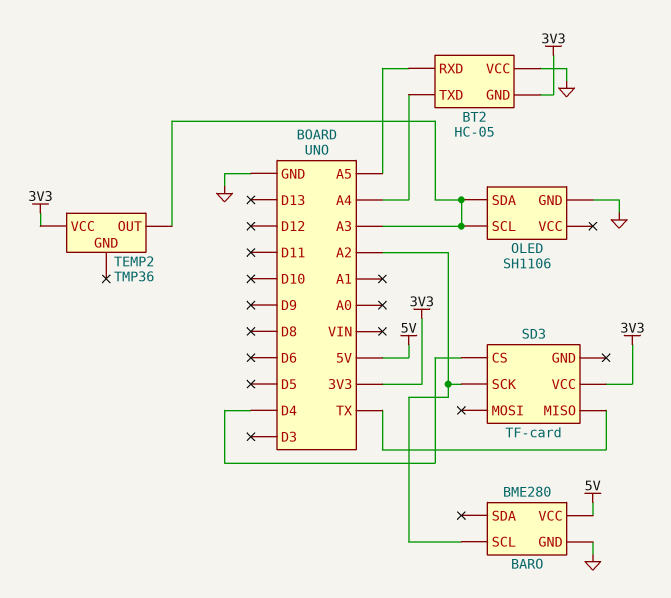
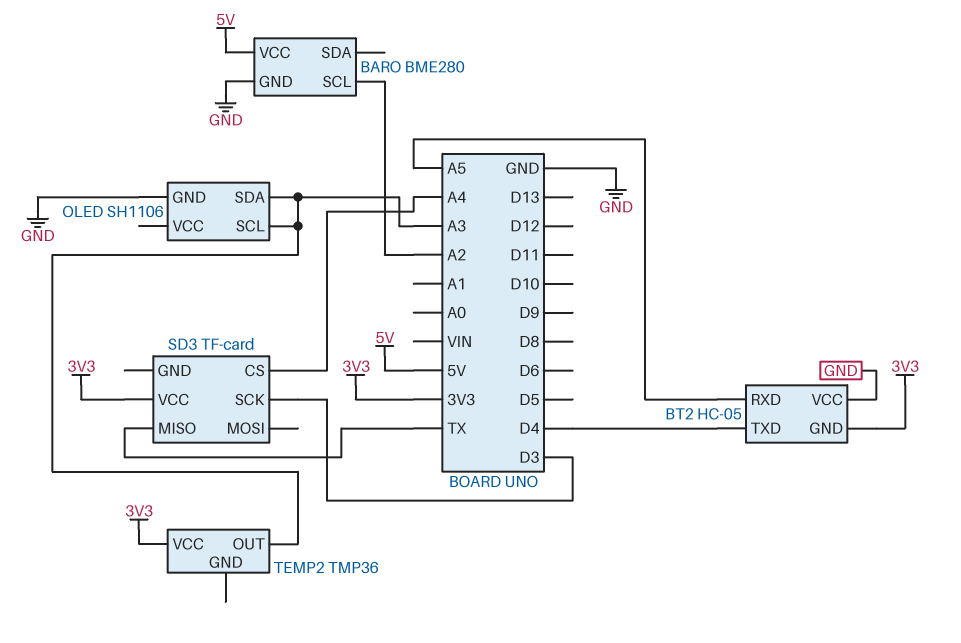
BT2 pin TXD: A4 -> D4
SD3 pin CS: D4 -> A4
SD3 pin SCK: A2 -> D3

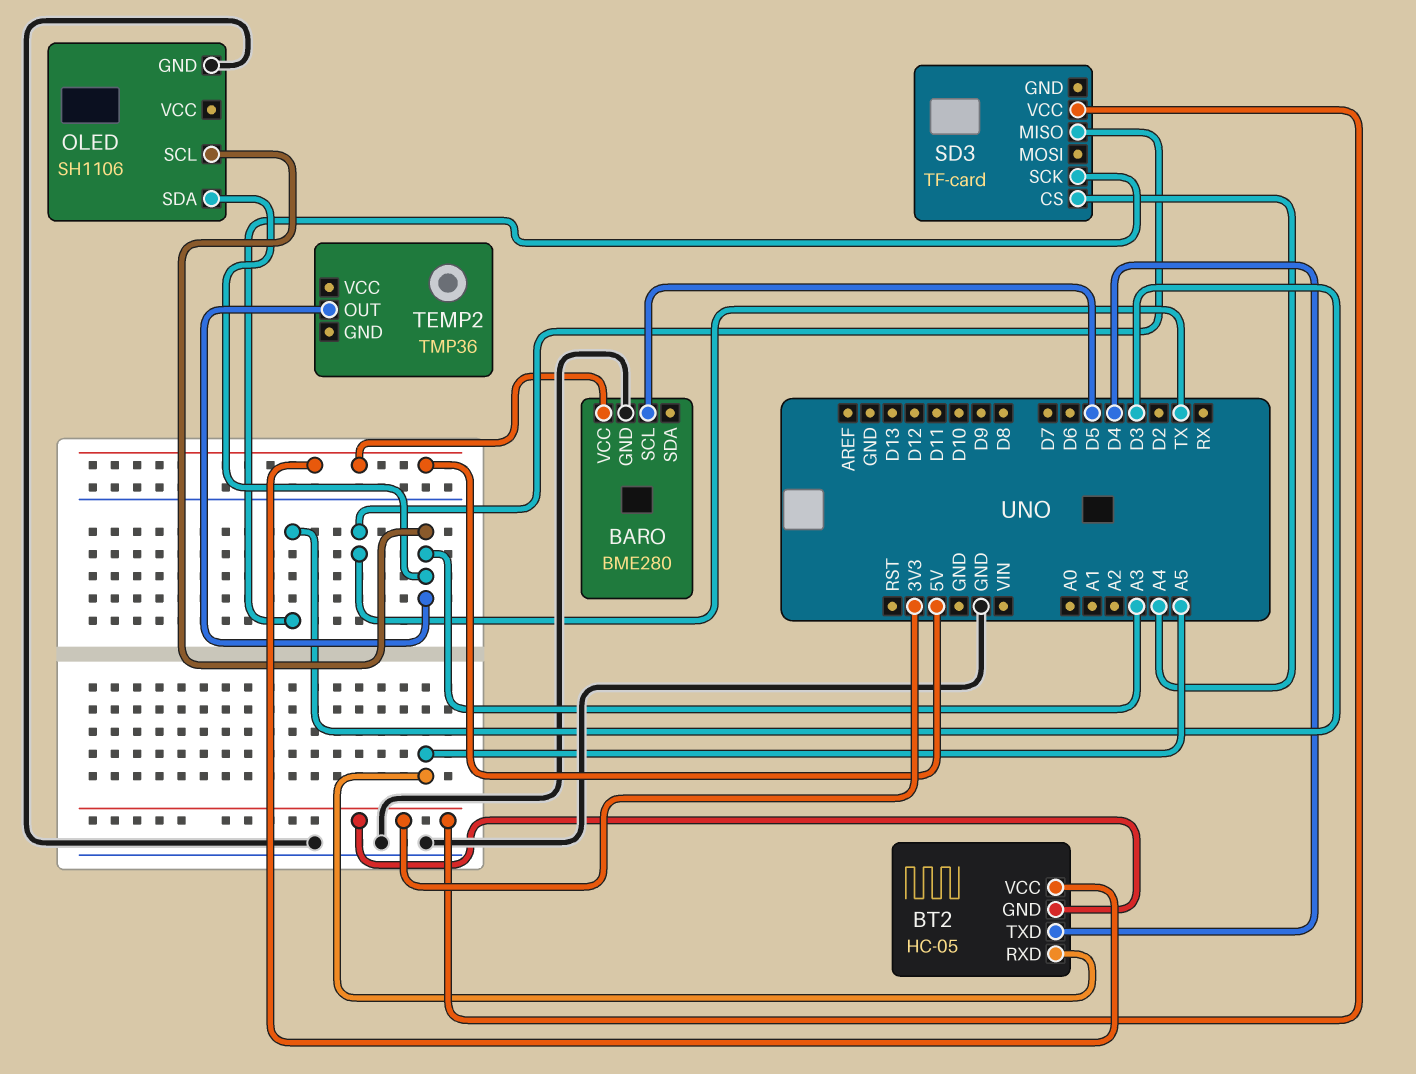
BARO pin SCL: A2 -> D5
BT2 pin VCC: GND -> 5V
TEMP2 pin VCC: 3V3 -> none

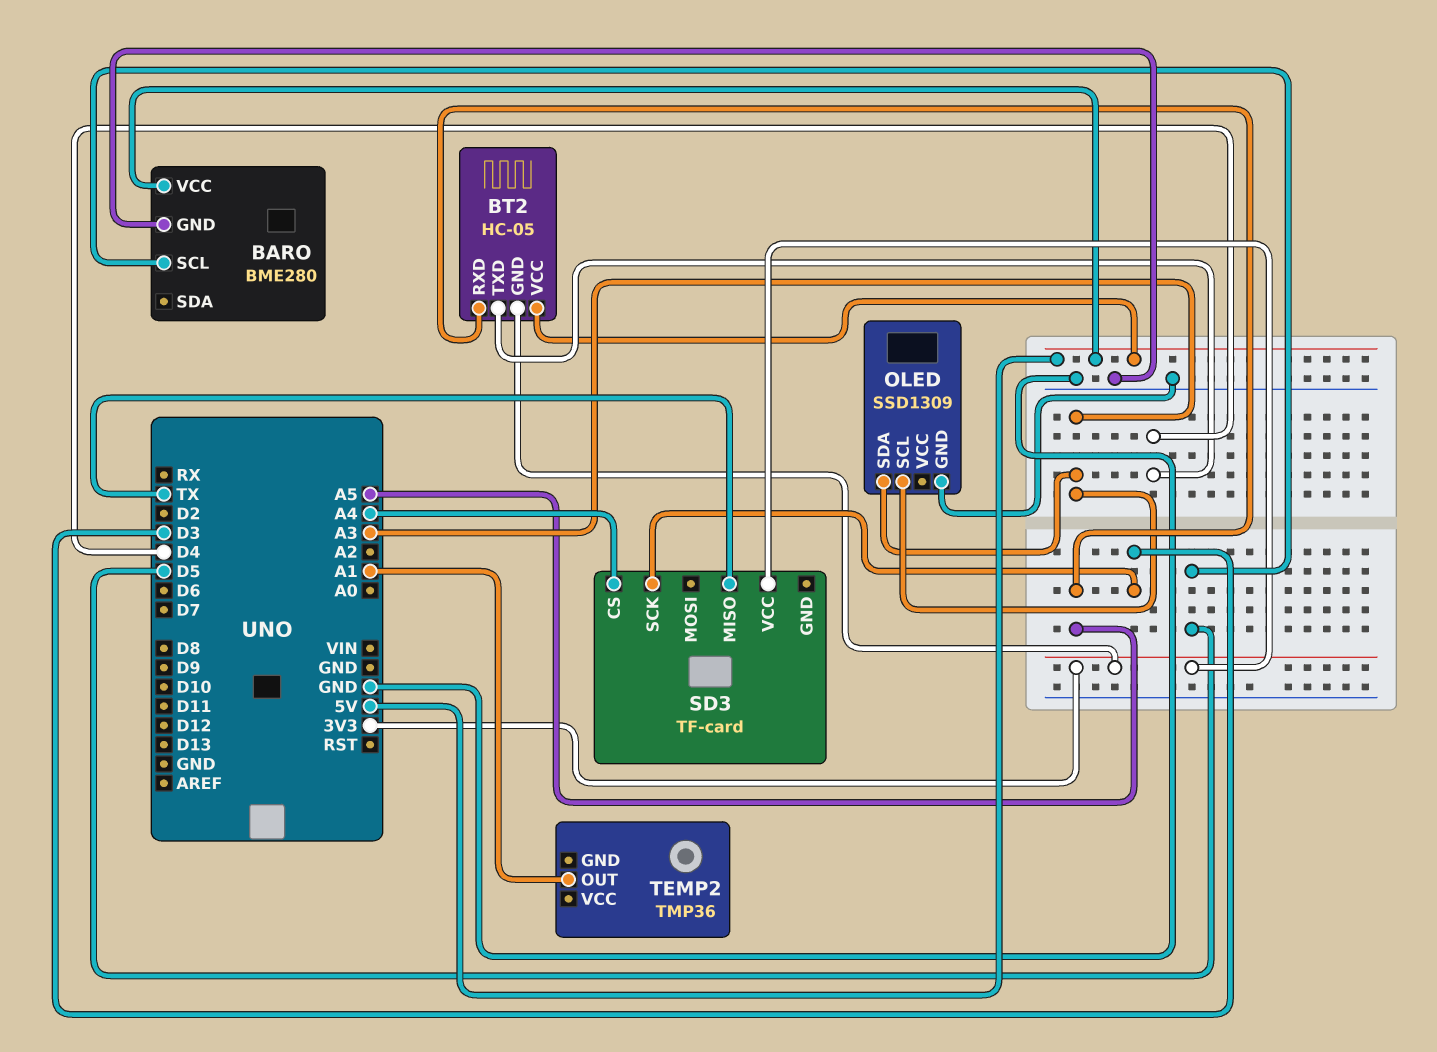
OLED: SH1106 -> SSD1309
TEMP2 pin OUT: A3 -> A1

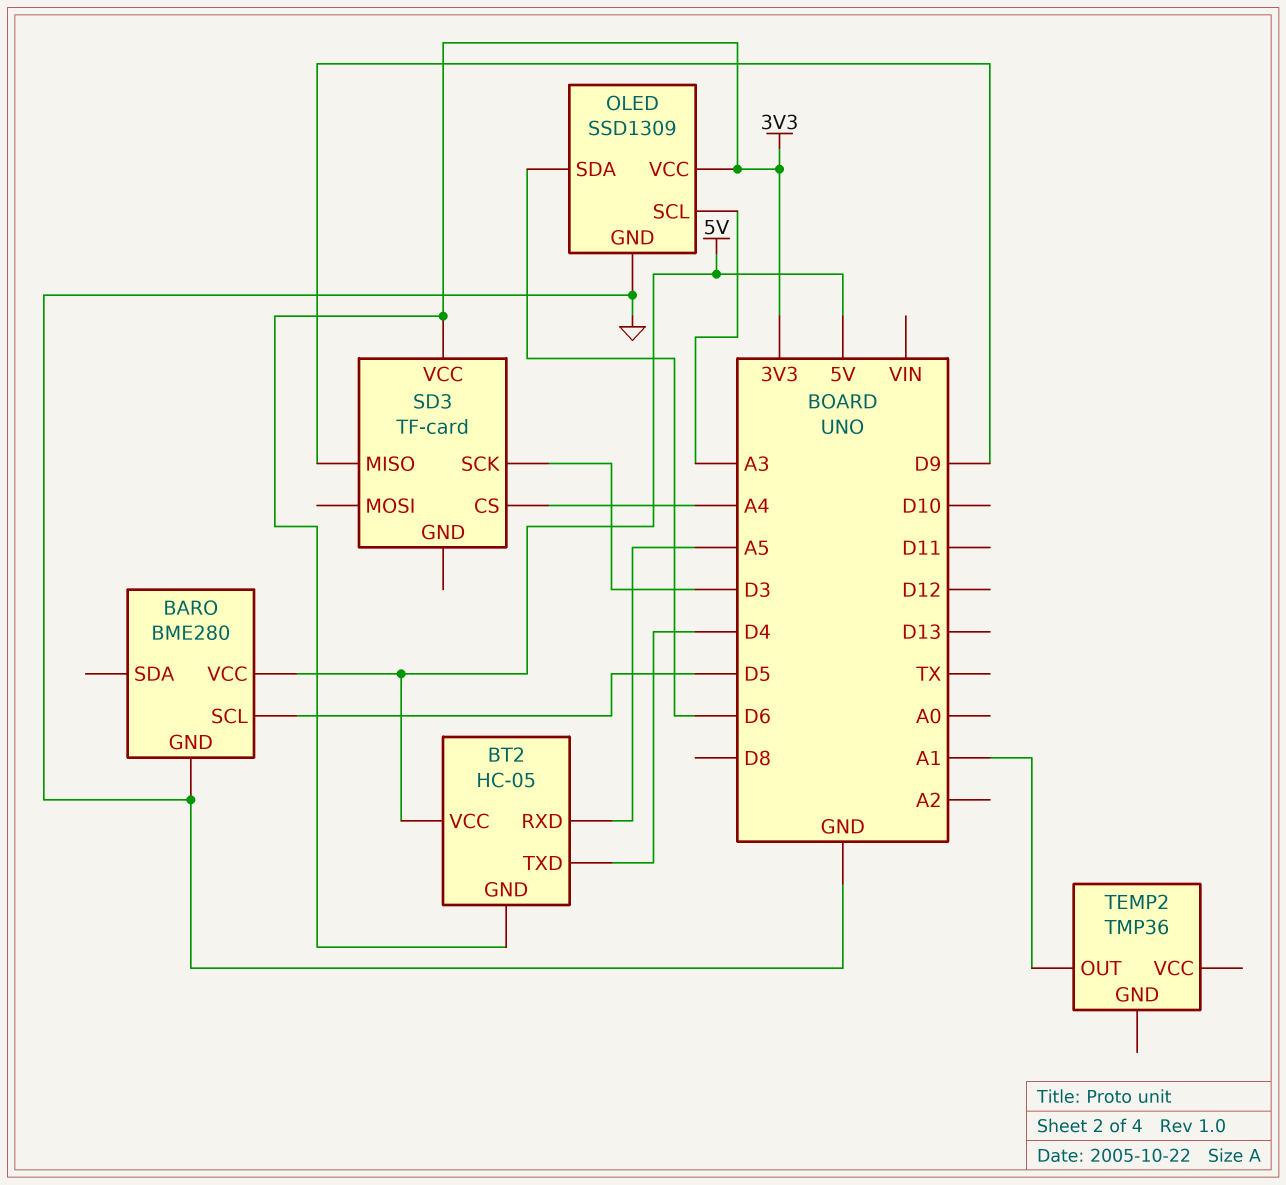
OLED pin SDA: A3 -> D6
OLED pin VCC: none -> 3V3
SD3 pin MISO: TX -> D9

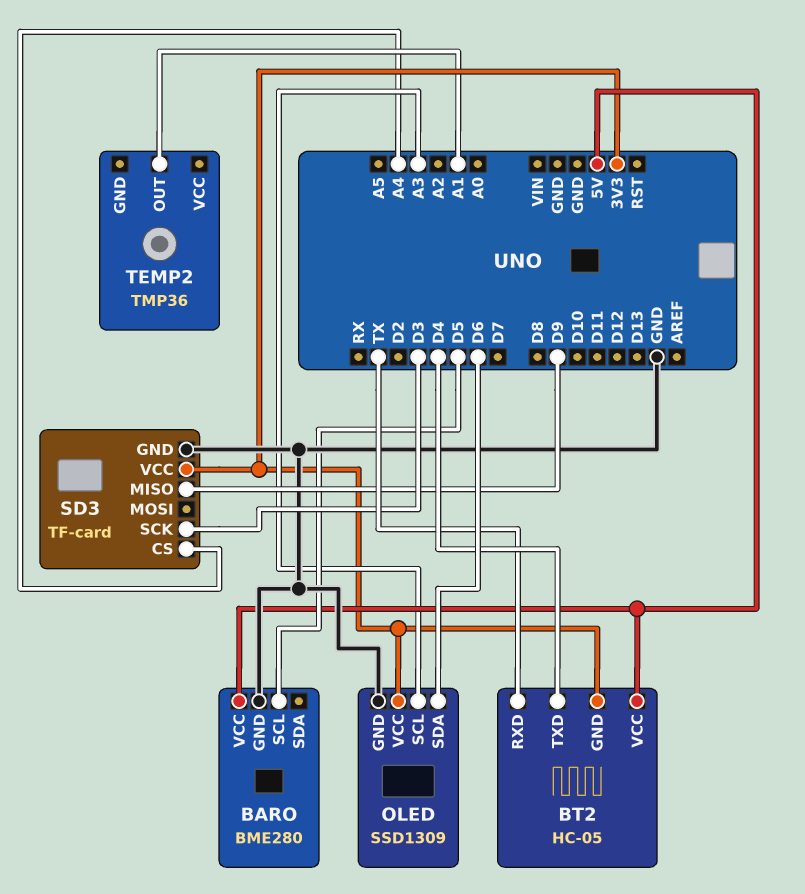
BT2 pin RXD: A5 -> TX
SD3 pin GND: none -> GND

